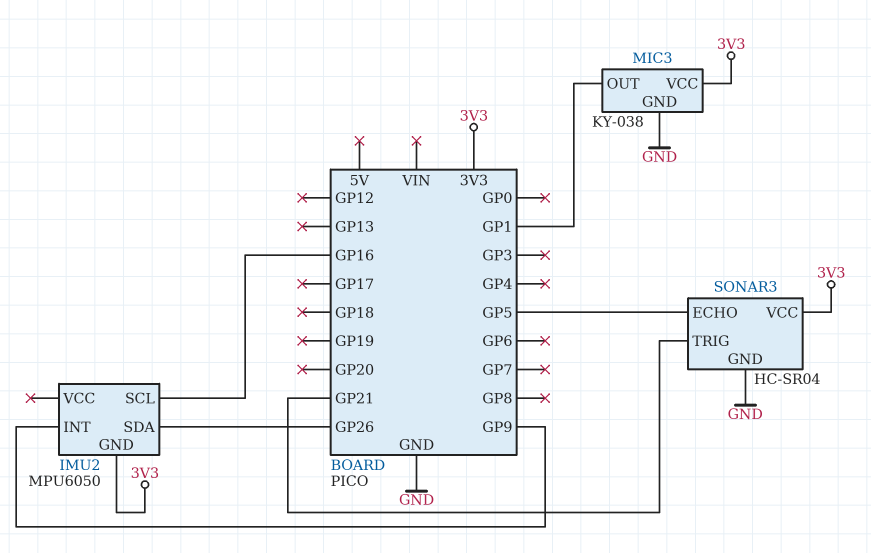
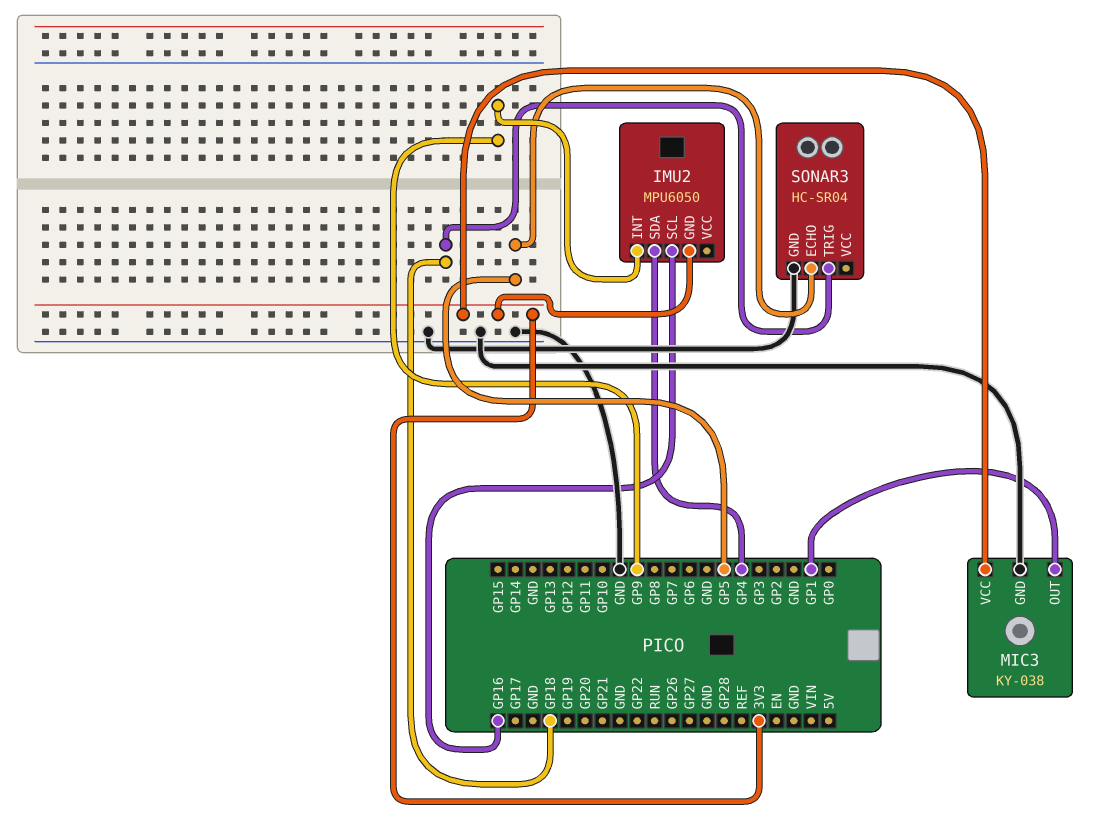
IMU2 pin SDA: GP26 -> GP4
SONAR3 pin TRIG: GP21 -> GP18
SONAR3 pin VCC: 3V3 -> none

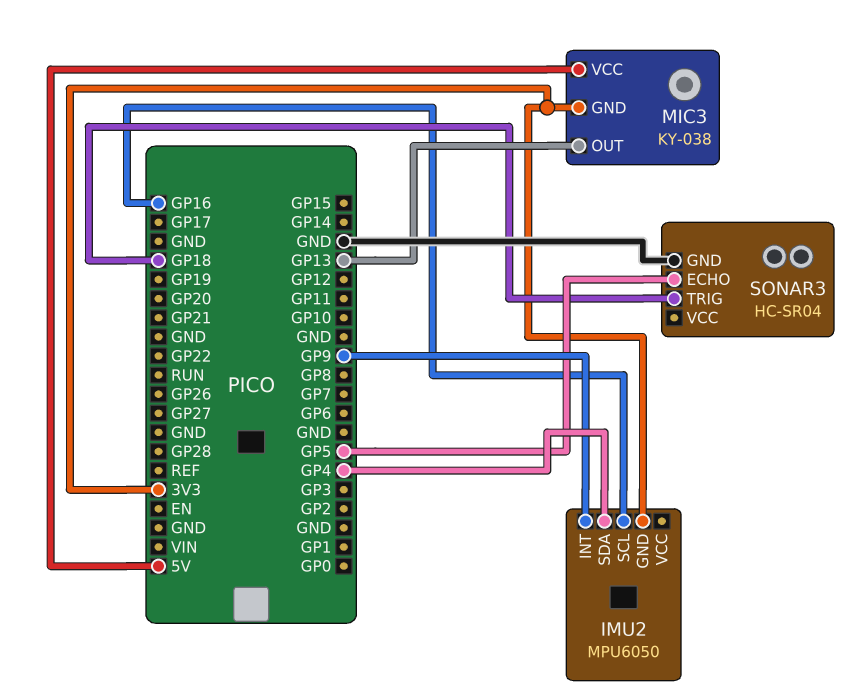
MIC3 pin GND: GND -> 3V3
MIC3 pin OUT: GP1 -> GP13
MIC3 pin VCC: 3V3 -> 5V

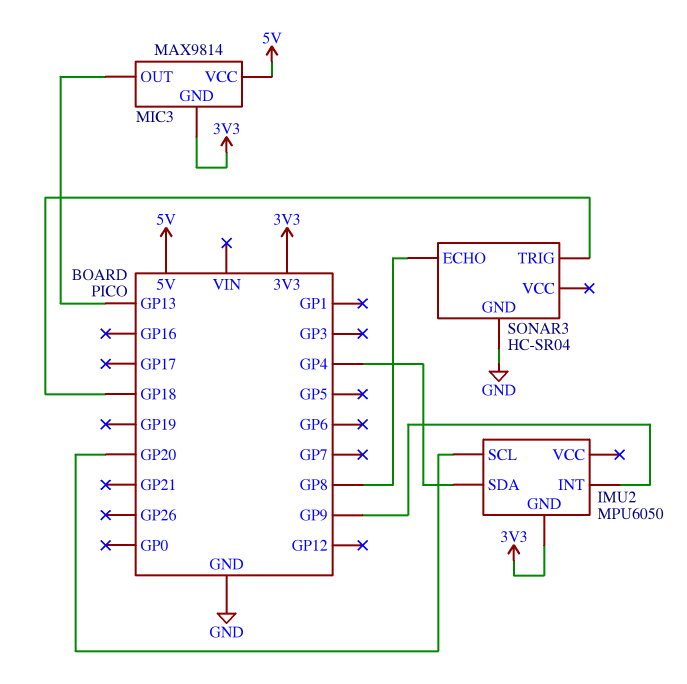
IMU2 pin SCL: GP16 -> GP20
MIC3: KY-038 -> MAX9814
SONAR3 pin ECHO: GP5 -> GP8

